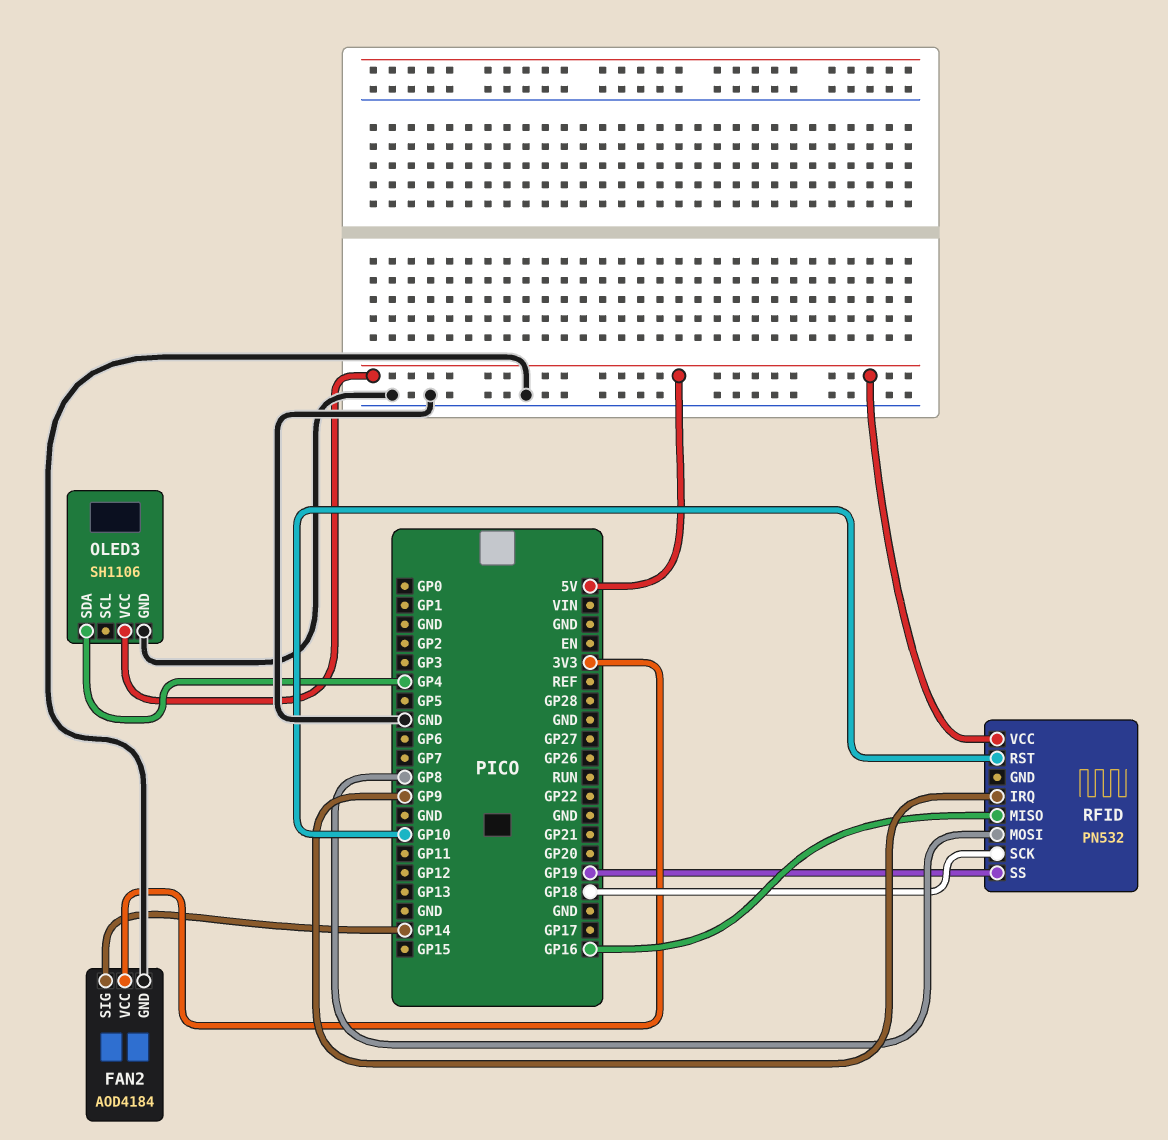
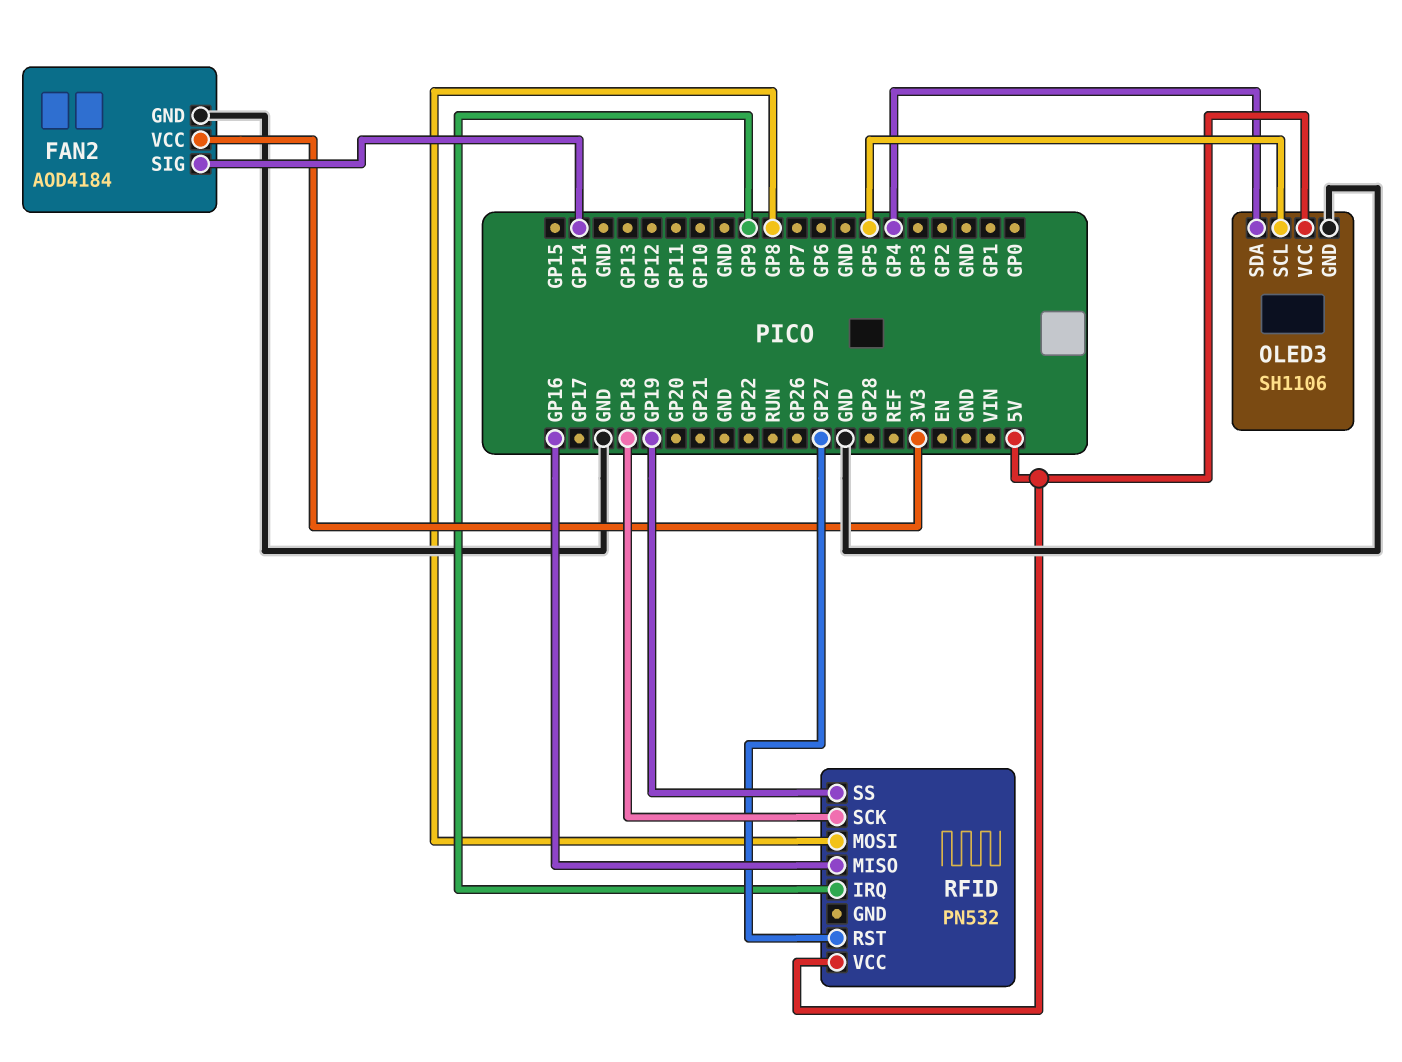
OLED3 pin SCL: none -> GP5
RFID pin RST: GP10 -> GP27

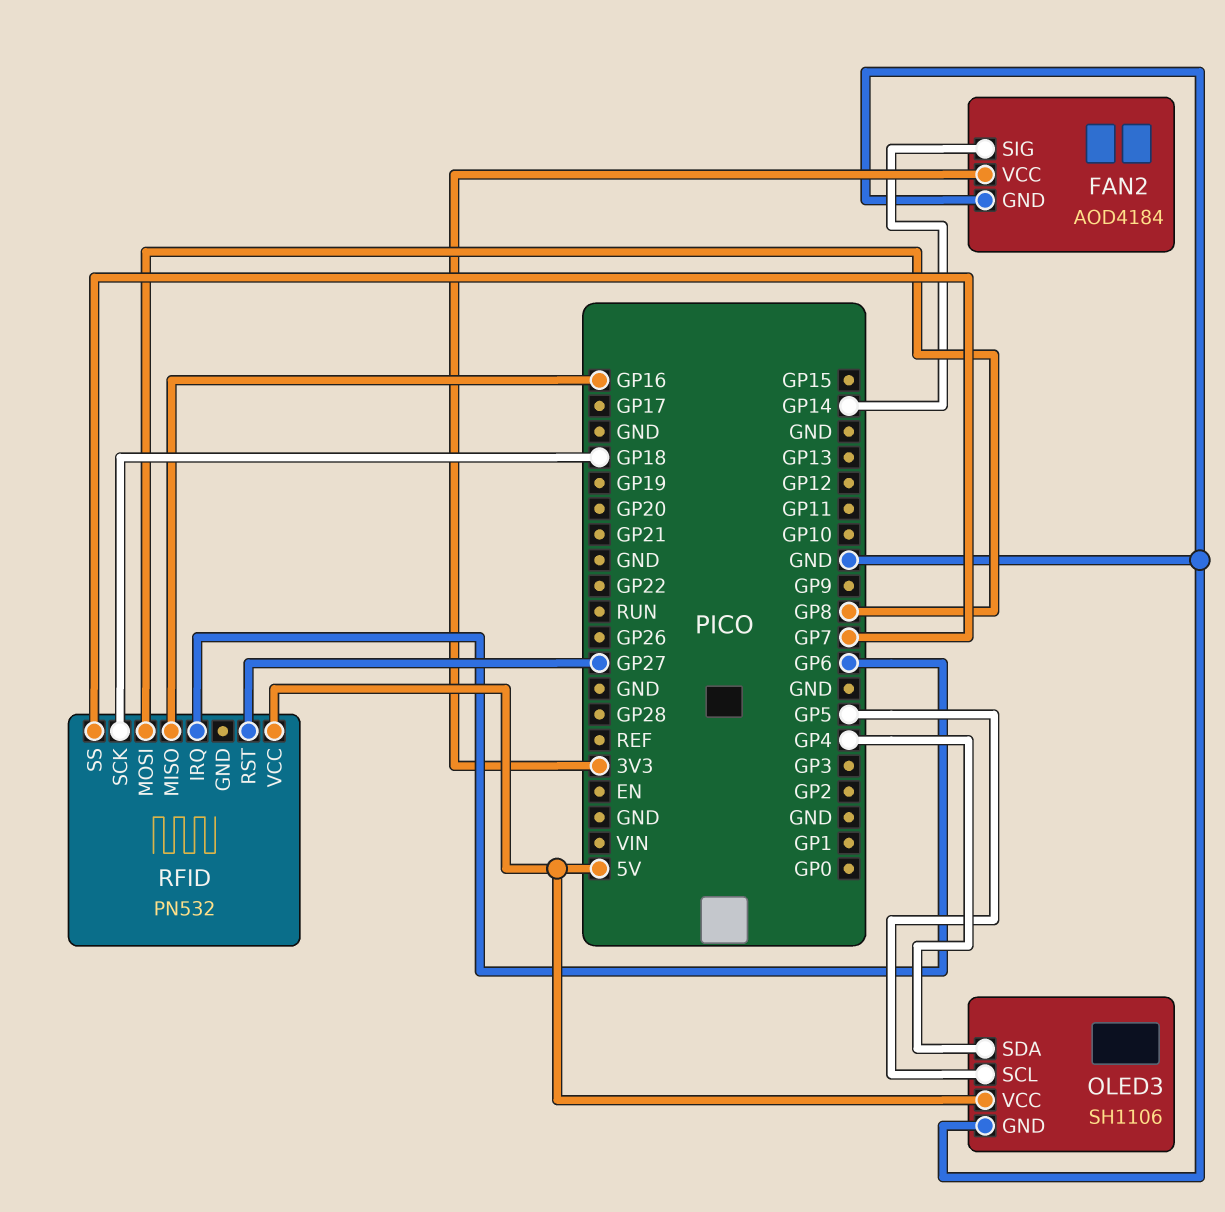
RFID pin IRQ: GP9 -> GP6
RFID pin SS: GP19 -> GP7

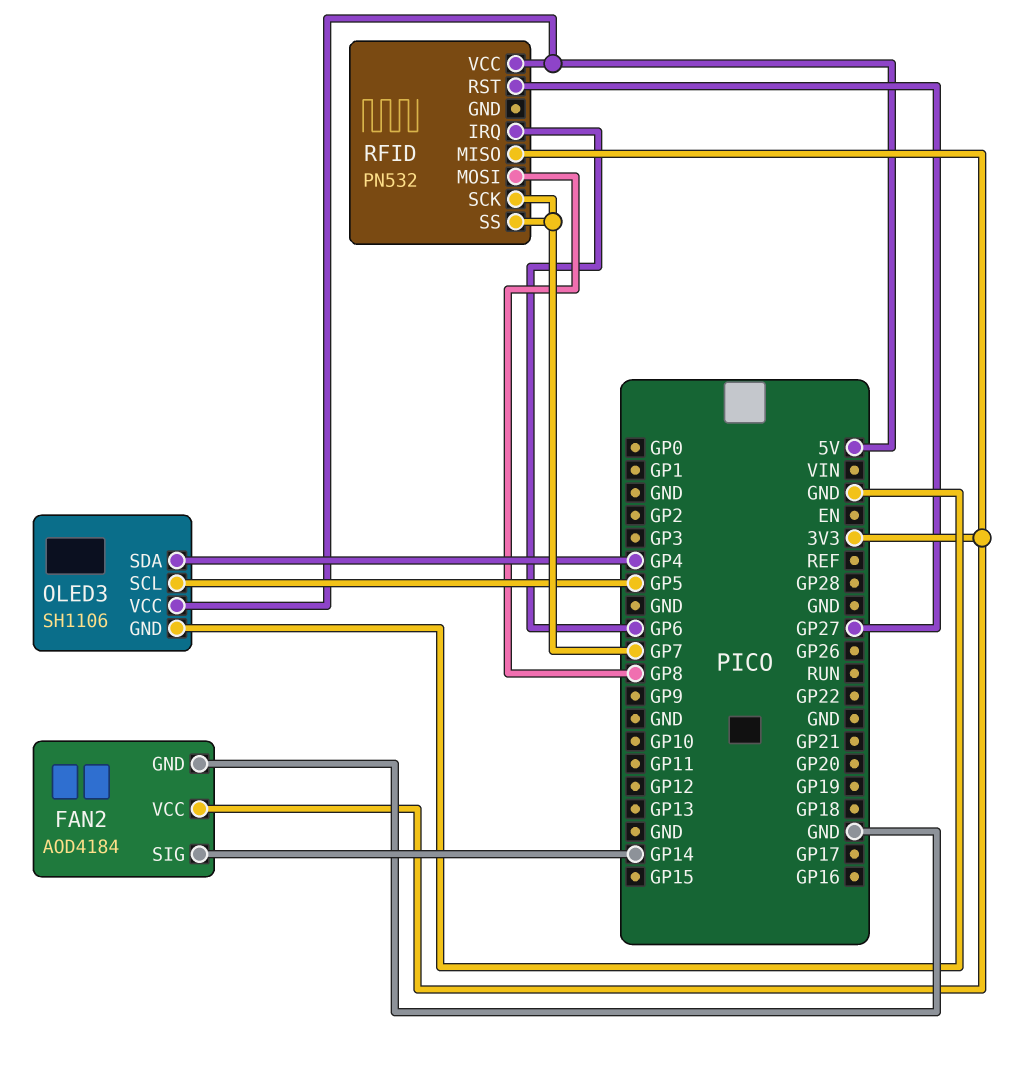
RFID pin MISO: GP16 -> 3V3
RFID pin SCK: GP18 -> GP7

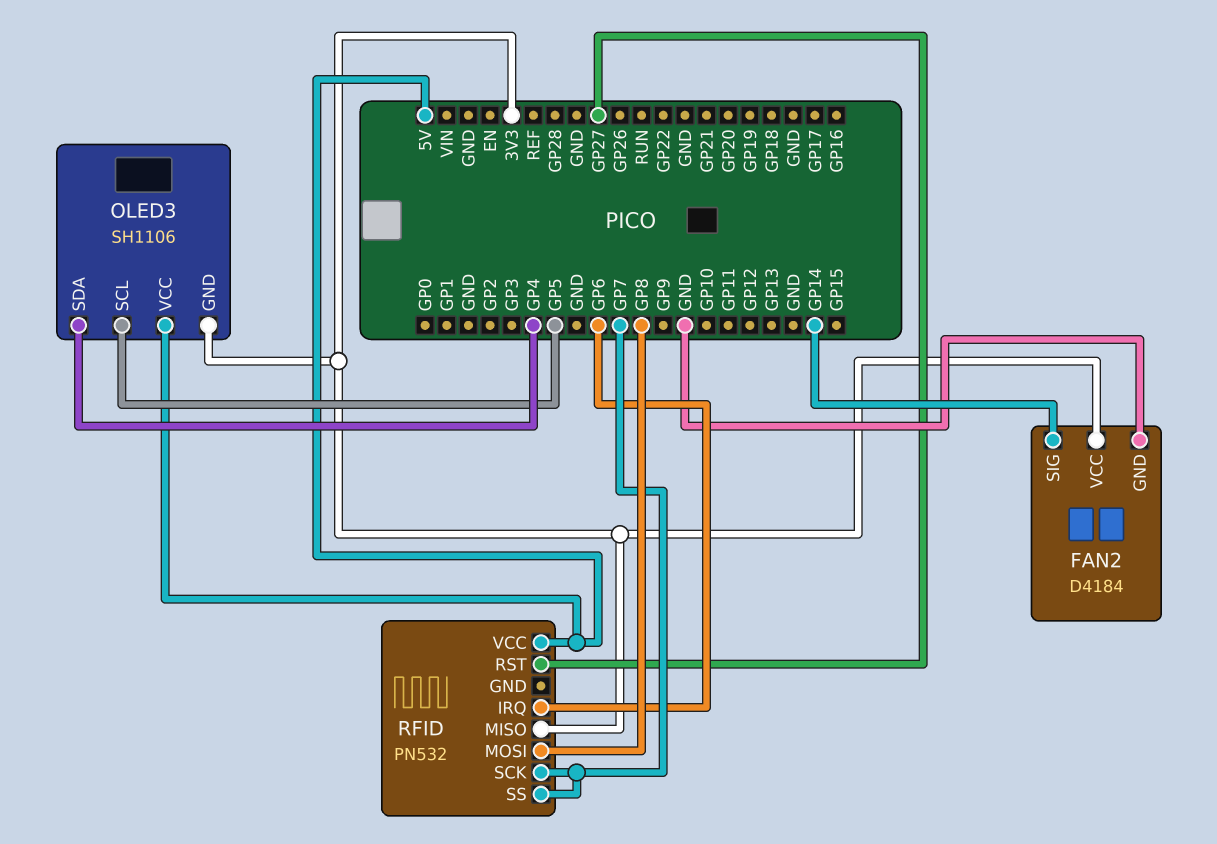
FAN2: AOD4184 -> D4184
OLED3 pin GND: GND -> 3V3

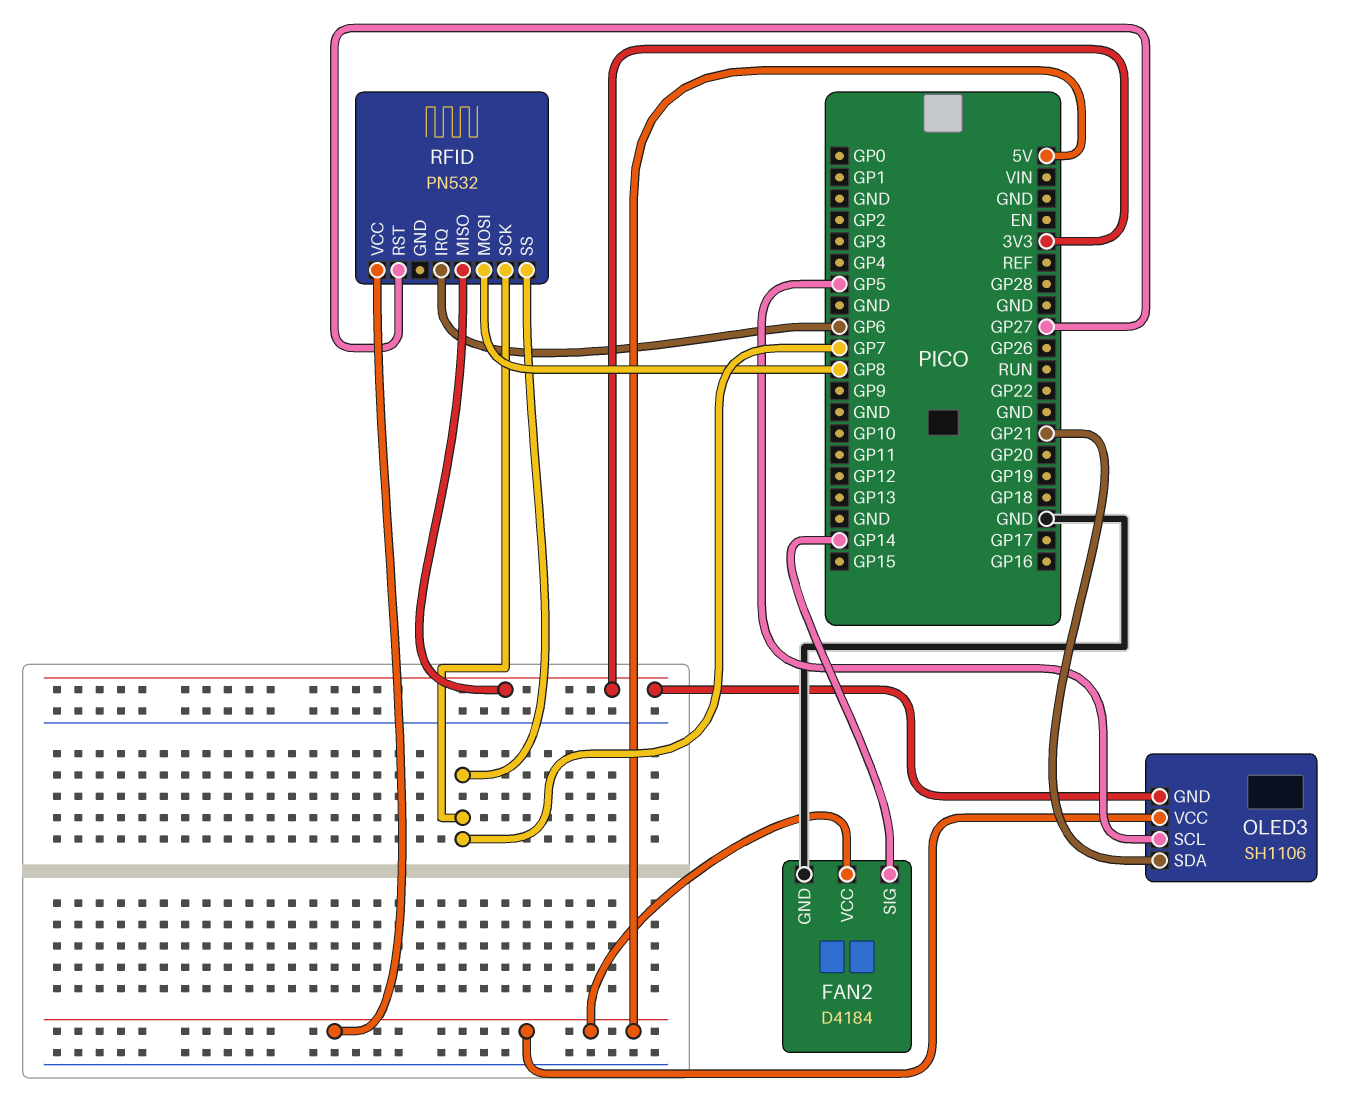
FAN2 pin VCC: 3V3 -> 5V
OLED3 pin SDA: GP4 -> GP21

